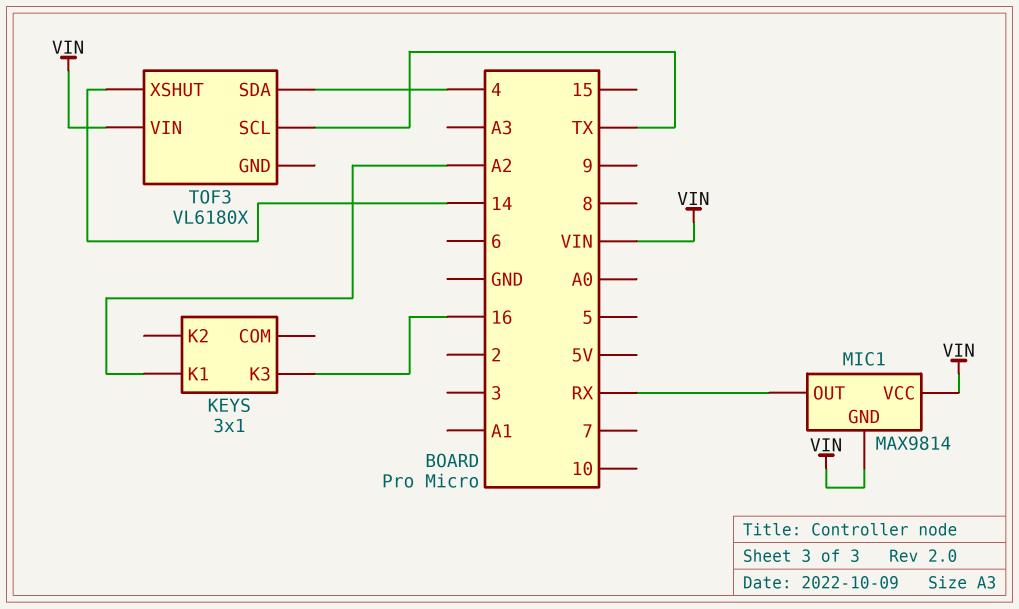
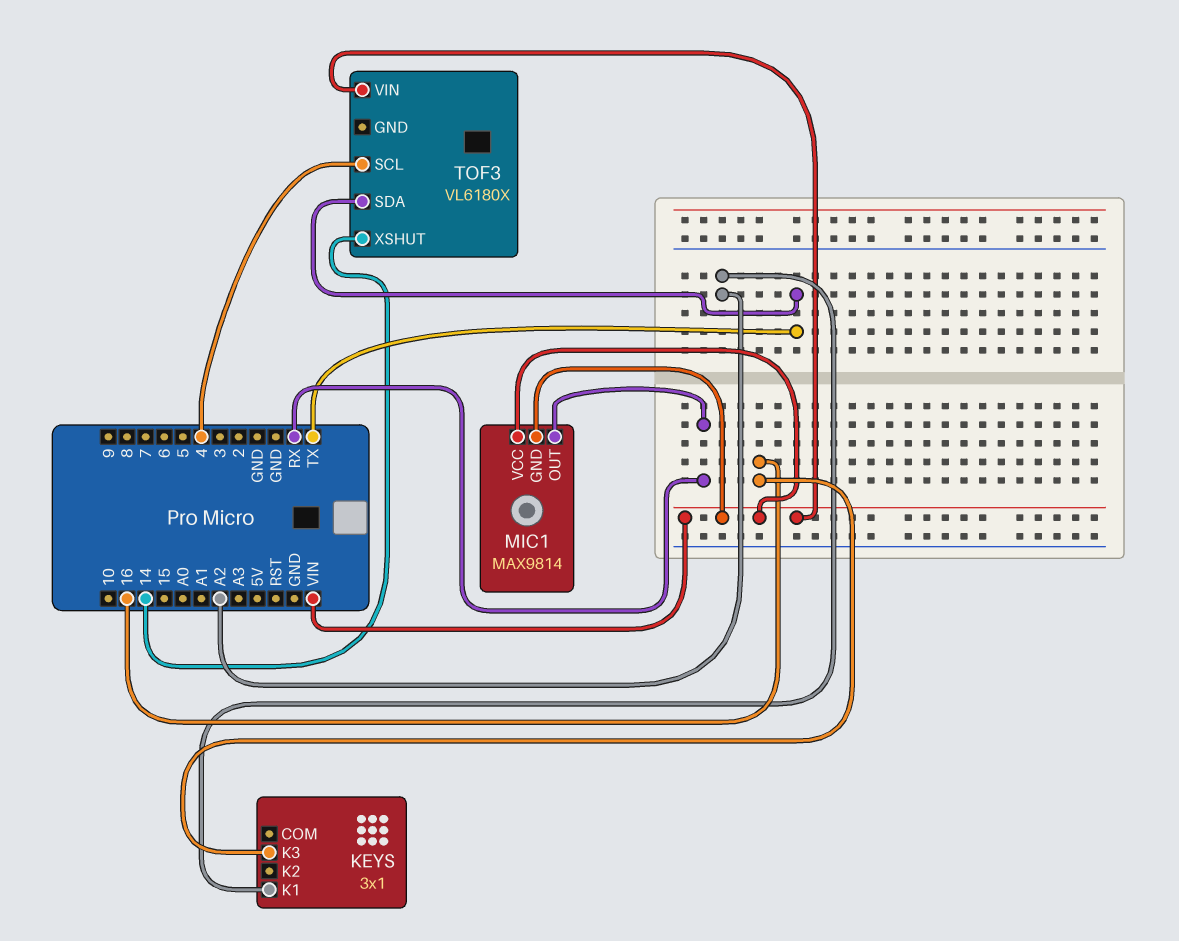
TOF3 pin SCL: TX -> 4
TOF3 pin SDA: 4 -> TX

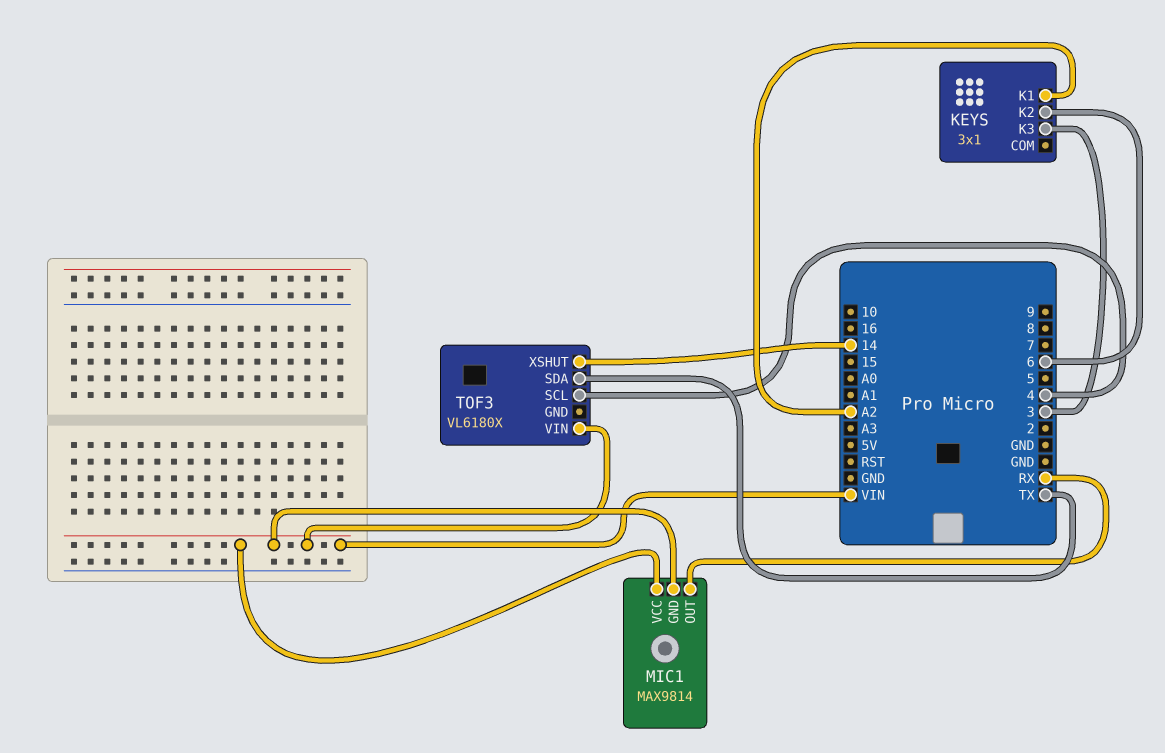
KEYS pin K2: none -> 6
KEYS pin K3: 16 -> 3

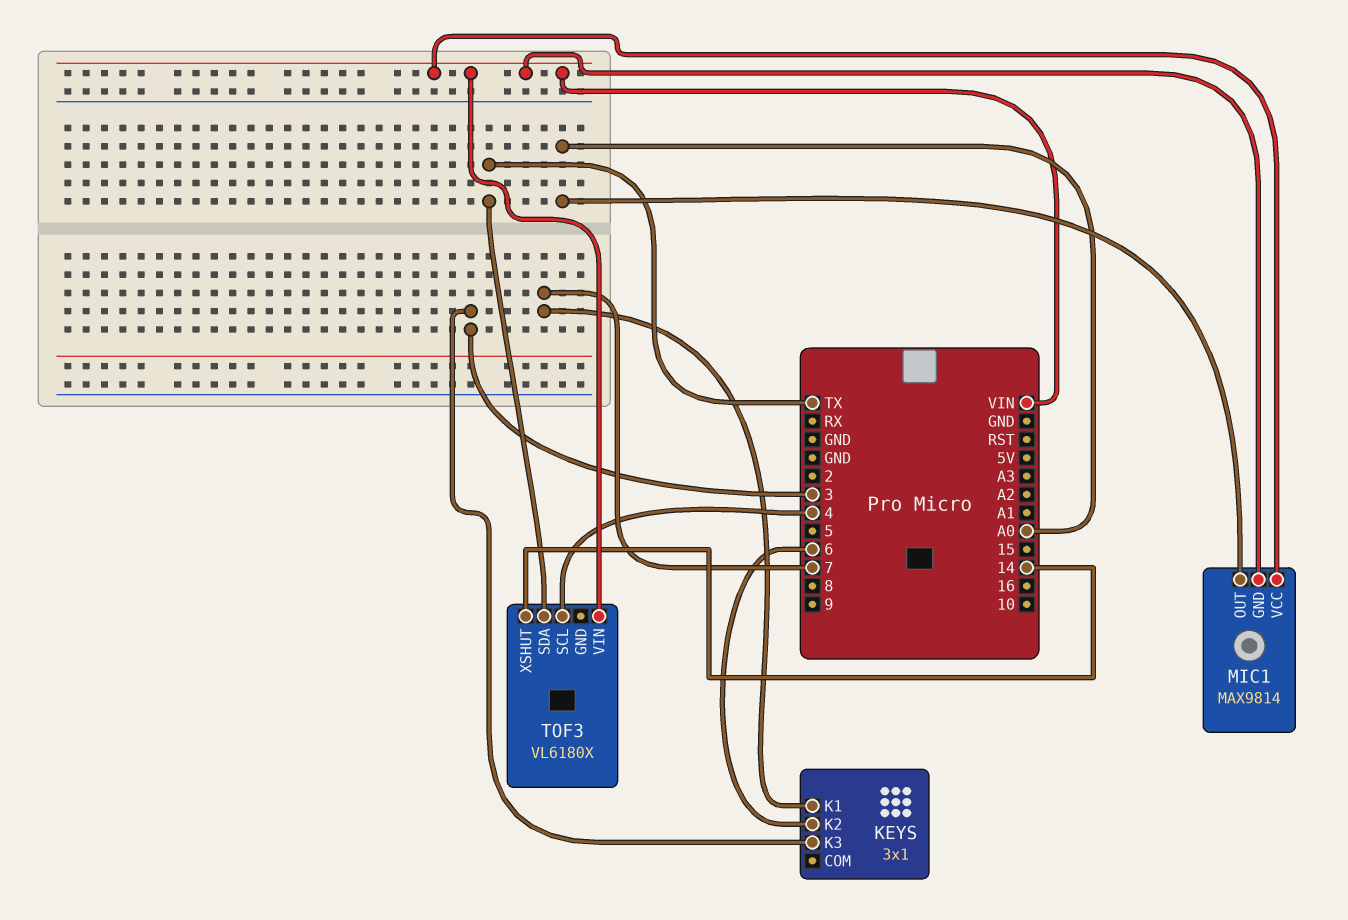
KEYS pin K1: A2 -> 7
MIC1 pin OUT: RX -> A0

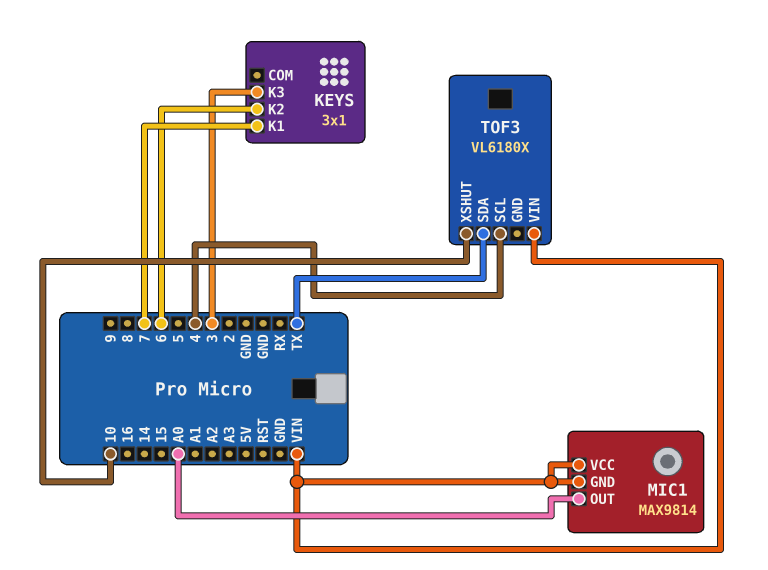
TOF3 pin XSHUT: 14 -> 10

